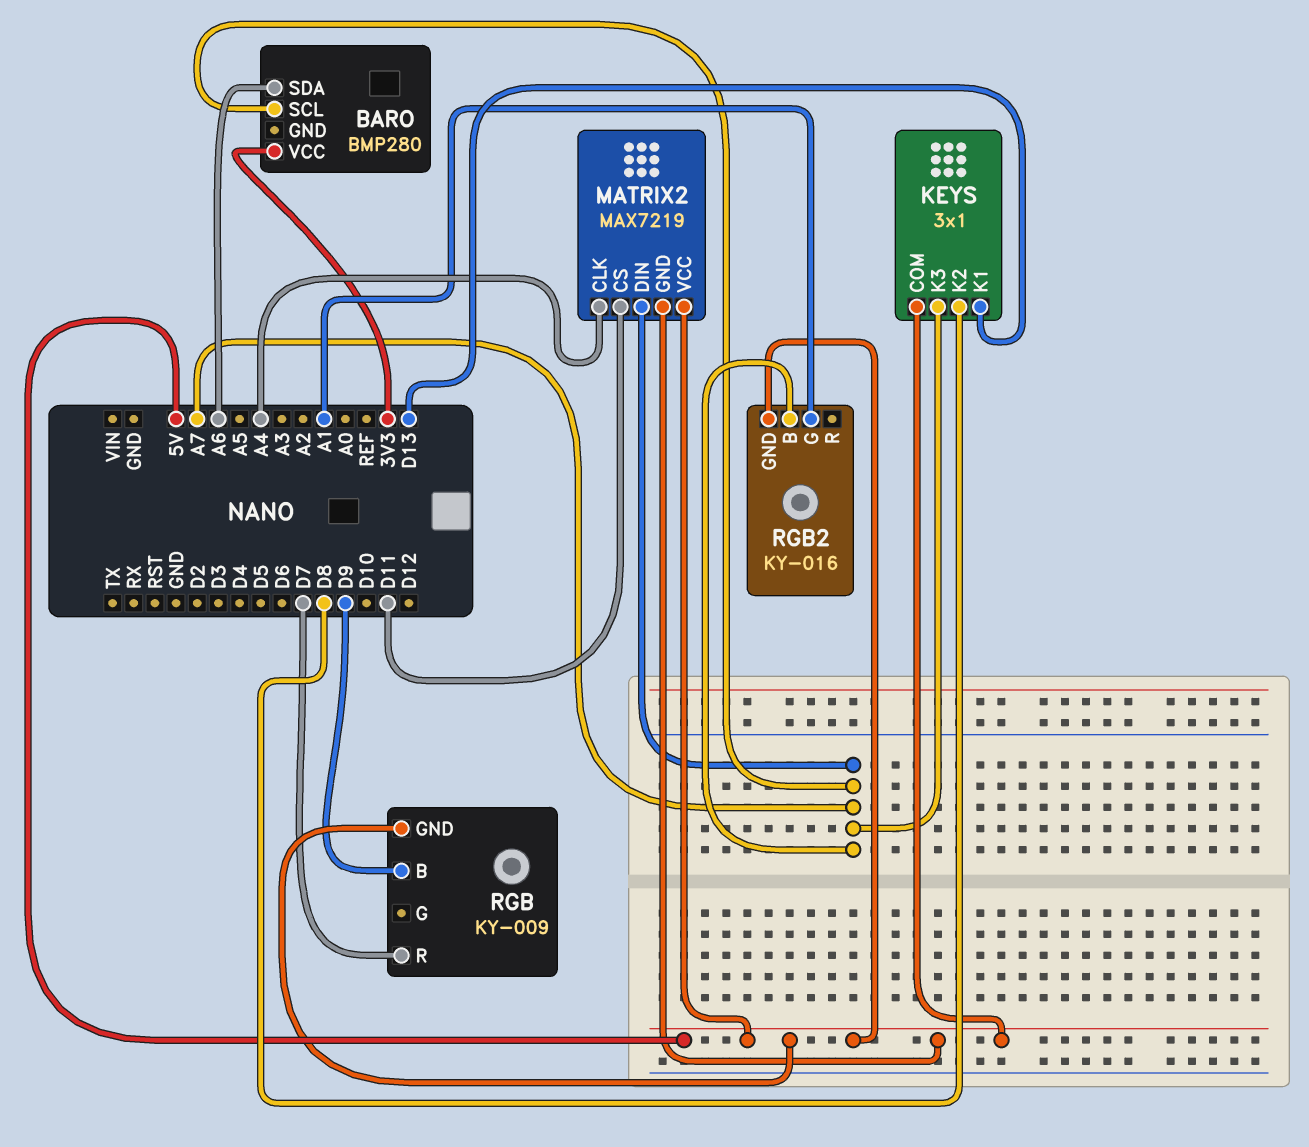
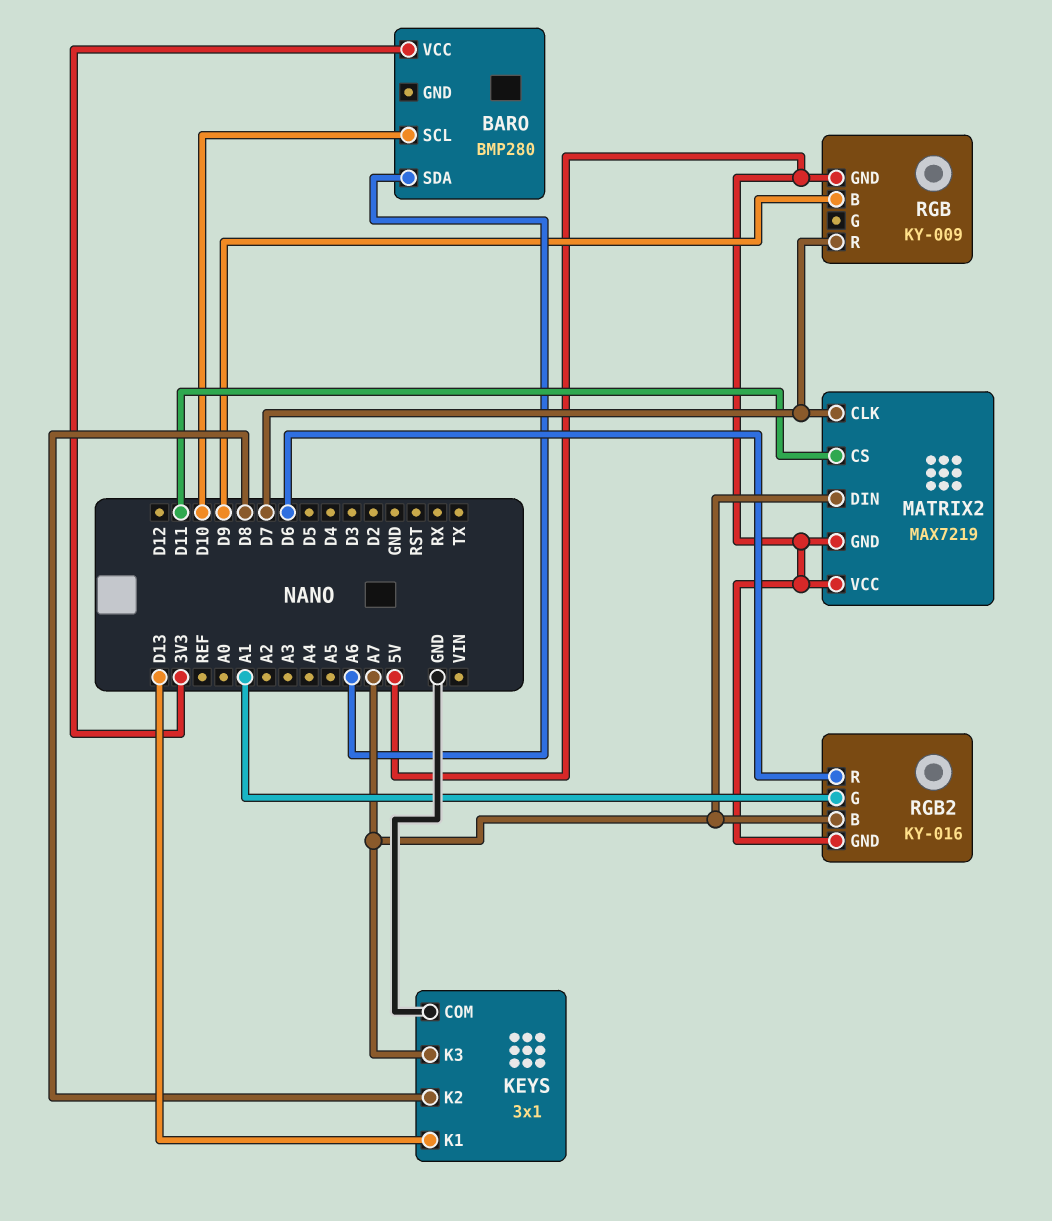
BARO pin SCL: A7 -> D10
KEYS pin COM: 5V -> GND
MATRIX2 pin CLK: A4 -> D7
RGB2 pin R: none -> D6

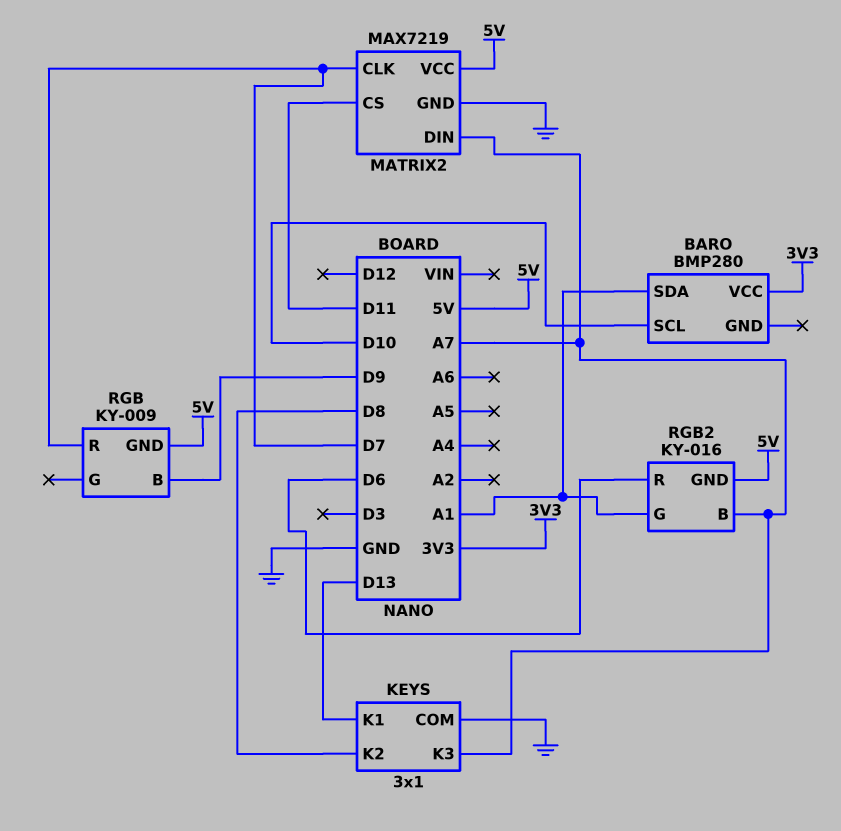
BARO pin SDA: A6 -> A1
MATRIX2 pin GND: 5V -> GND

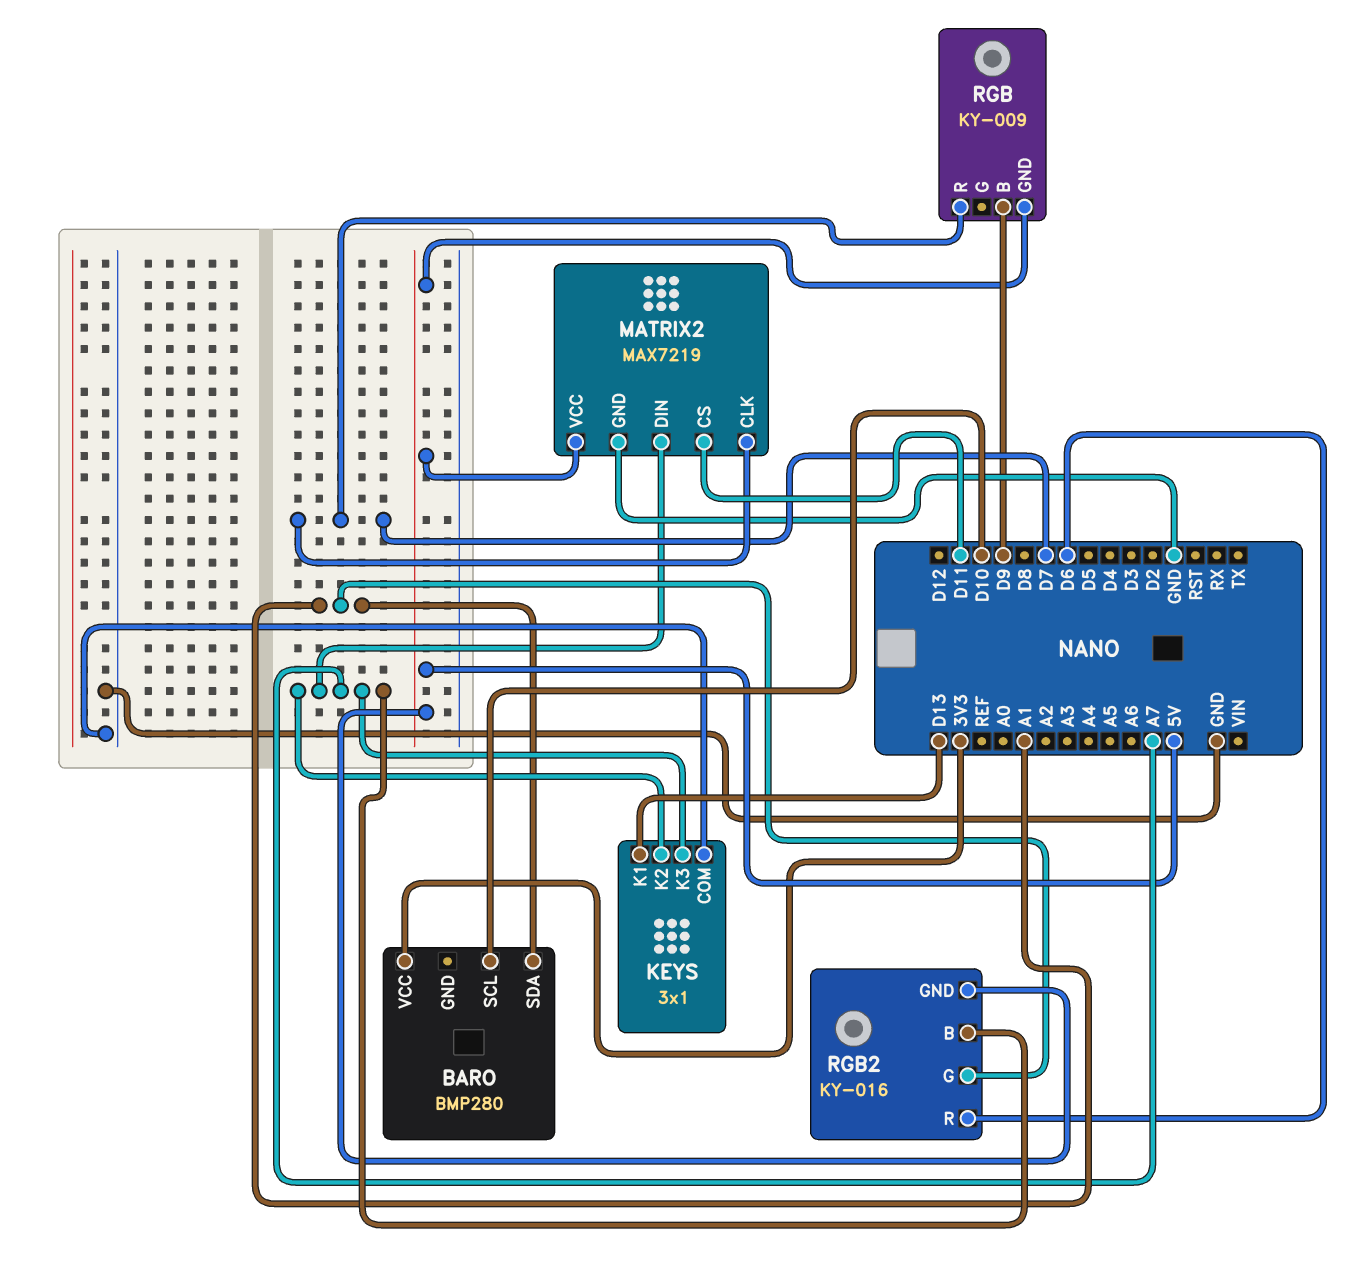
KEYS pin K2: D8 -> A7

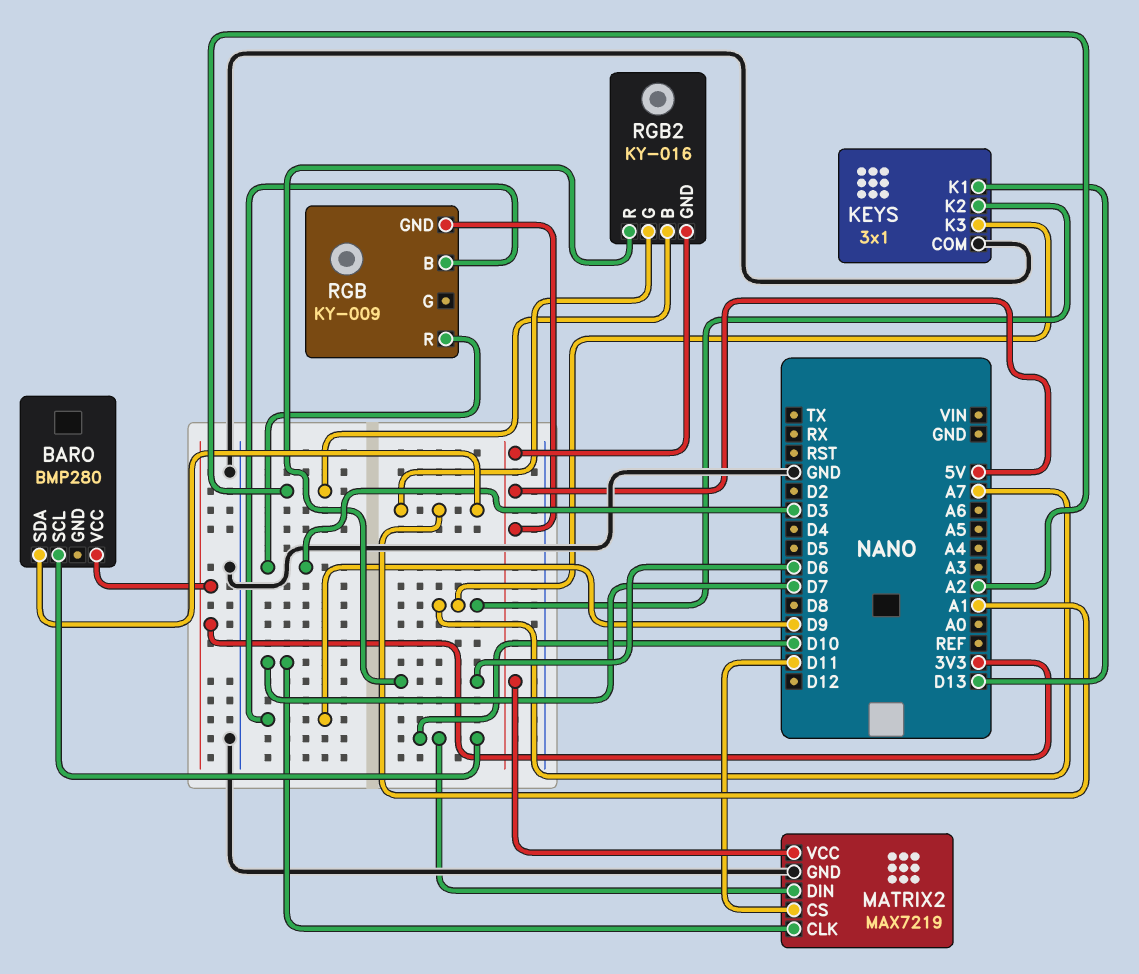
MATRIX2 pin DIN: A7 -> D10
RGB pin R: D7 -> D3
RGB2 pin B: A7 -> A2

